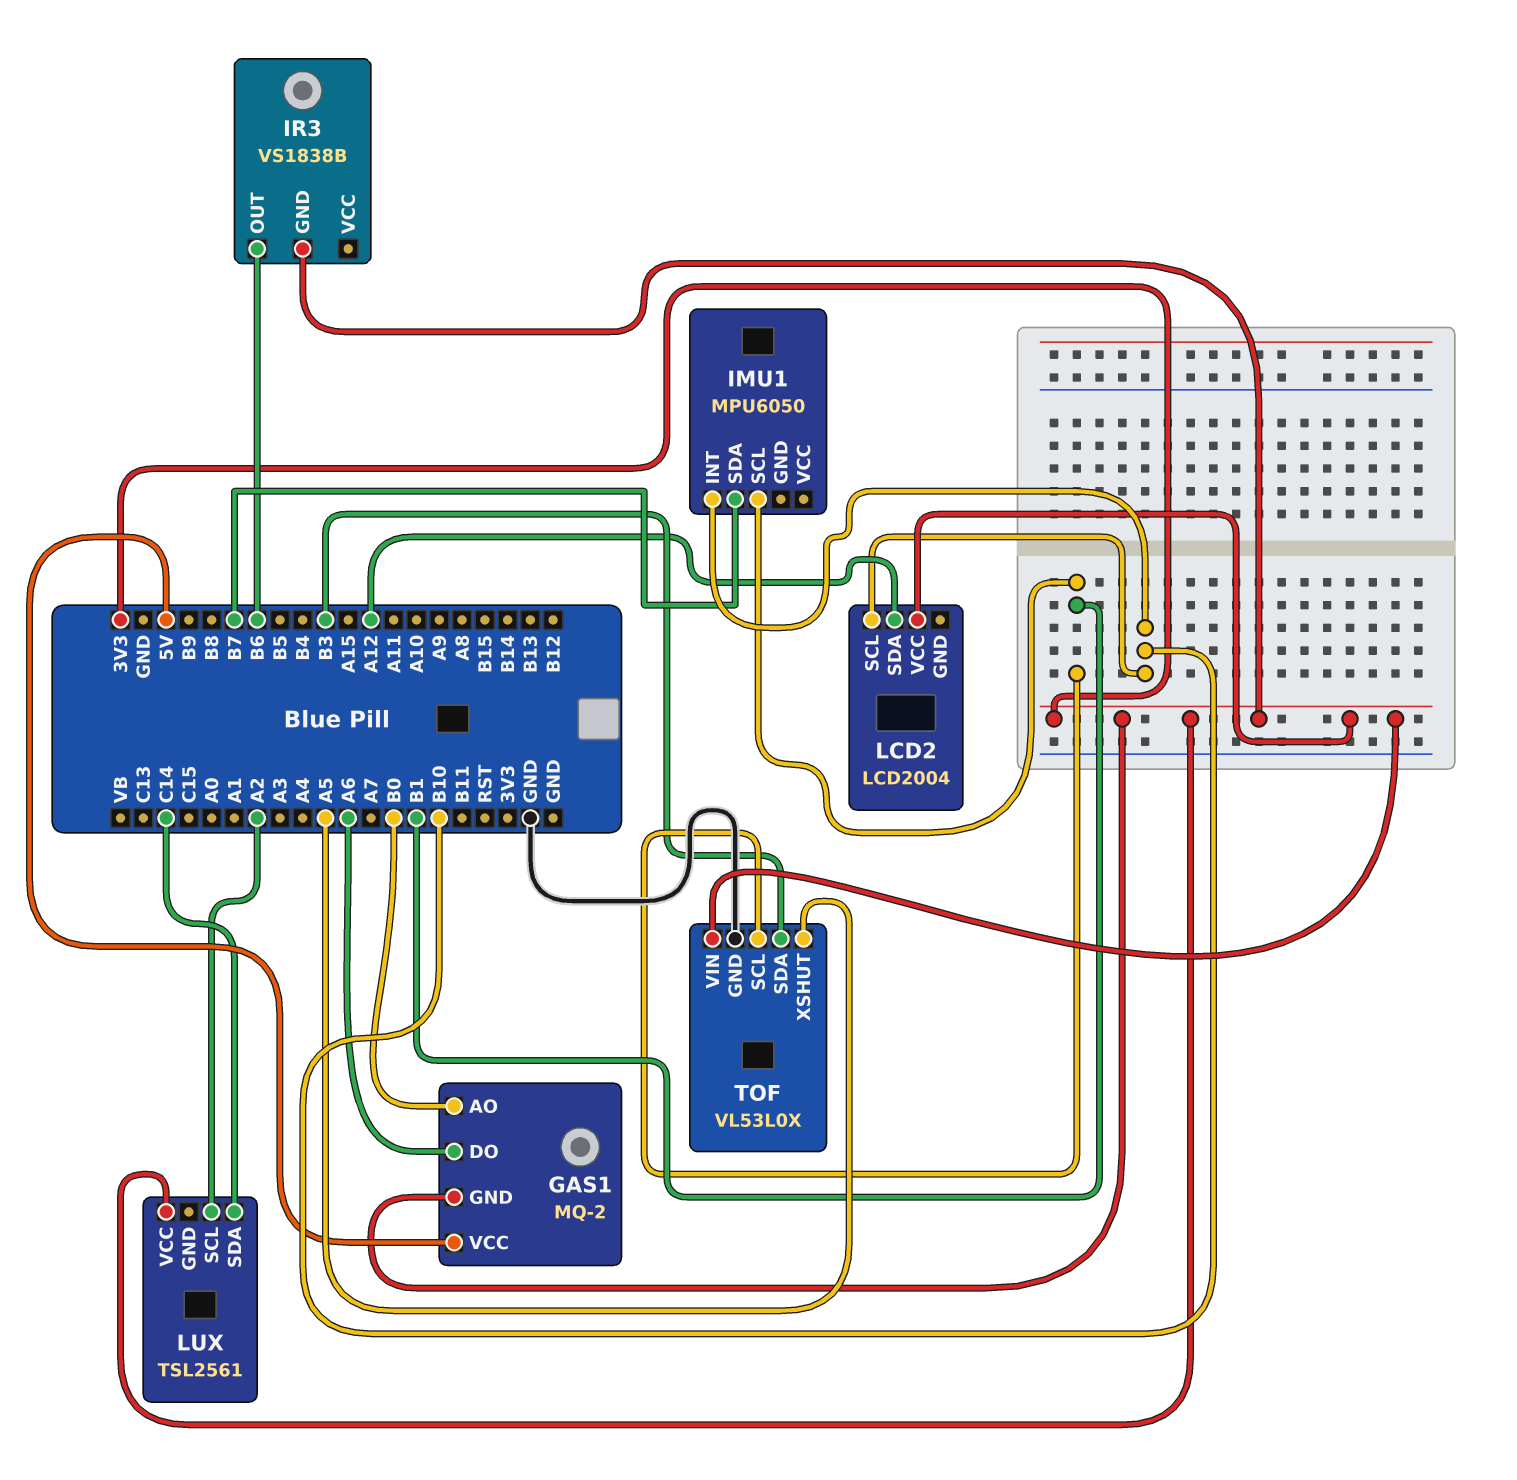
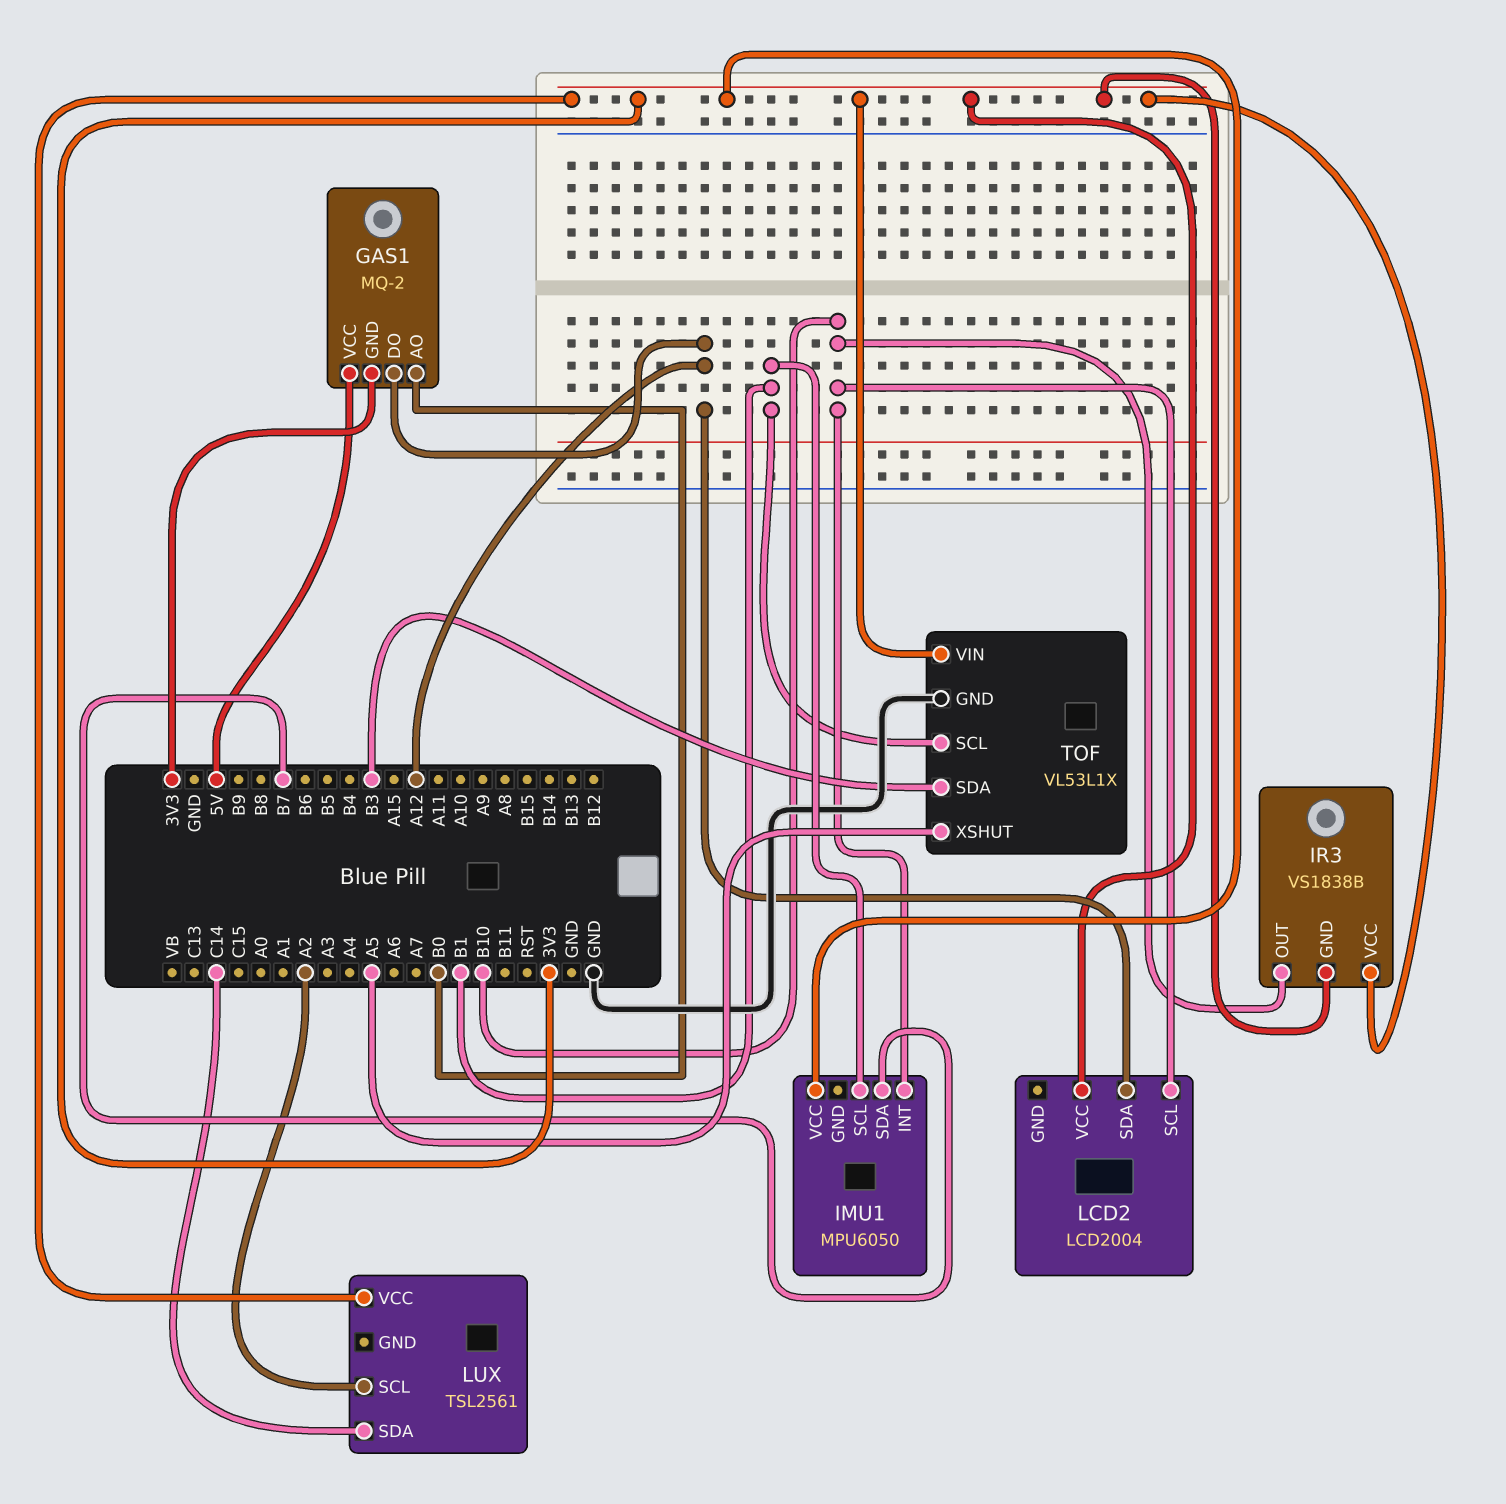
GAS1 pin DO: A6 -> A12
IMU1 pin VCC: none -> 3V3
IR3 pin OUT: B6 -> B10
IR3 pin VCC: none -> 3V3
TOF: VL53L0X -> VL53L1X

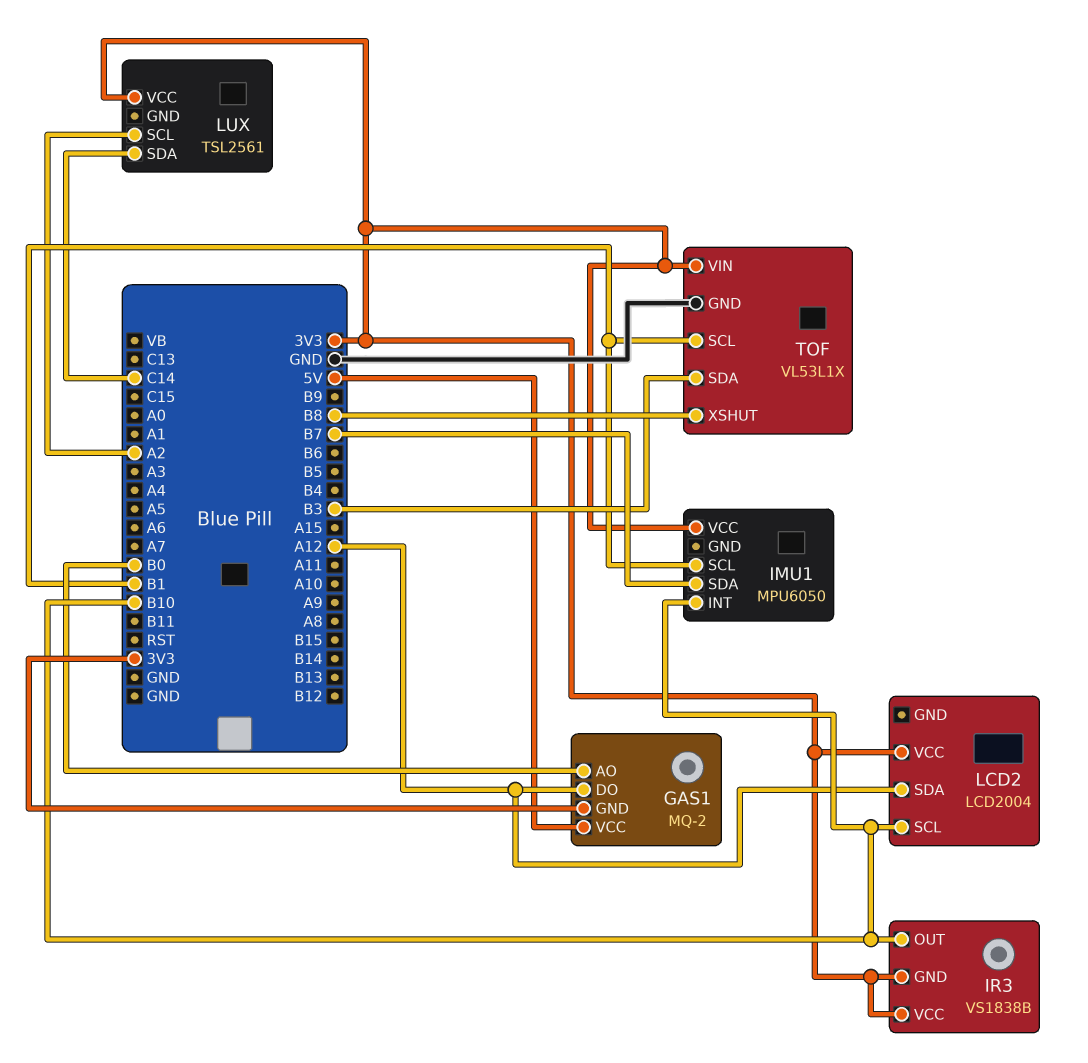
TOF pin XSHUT: A5 -> B8

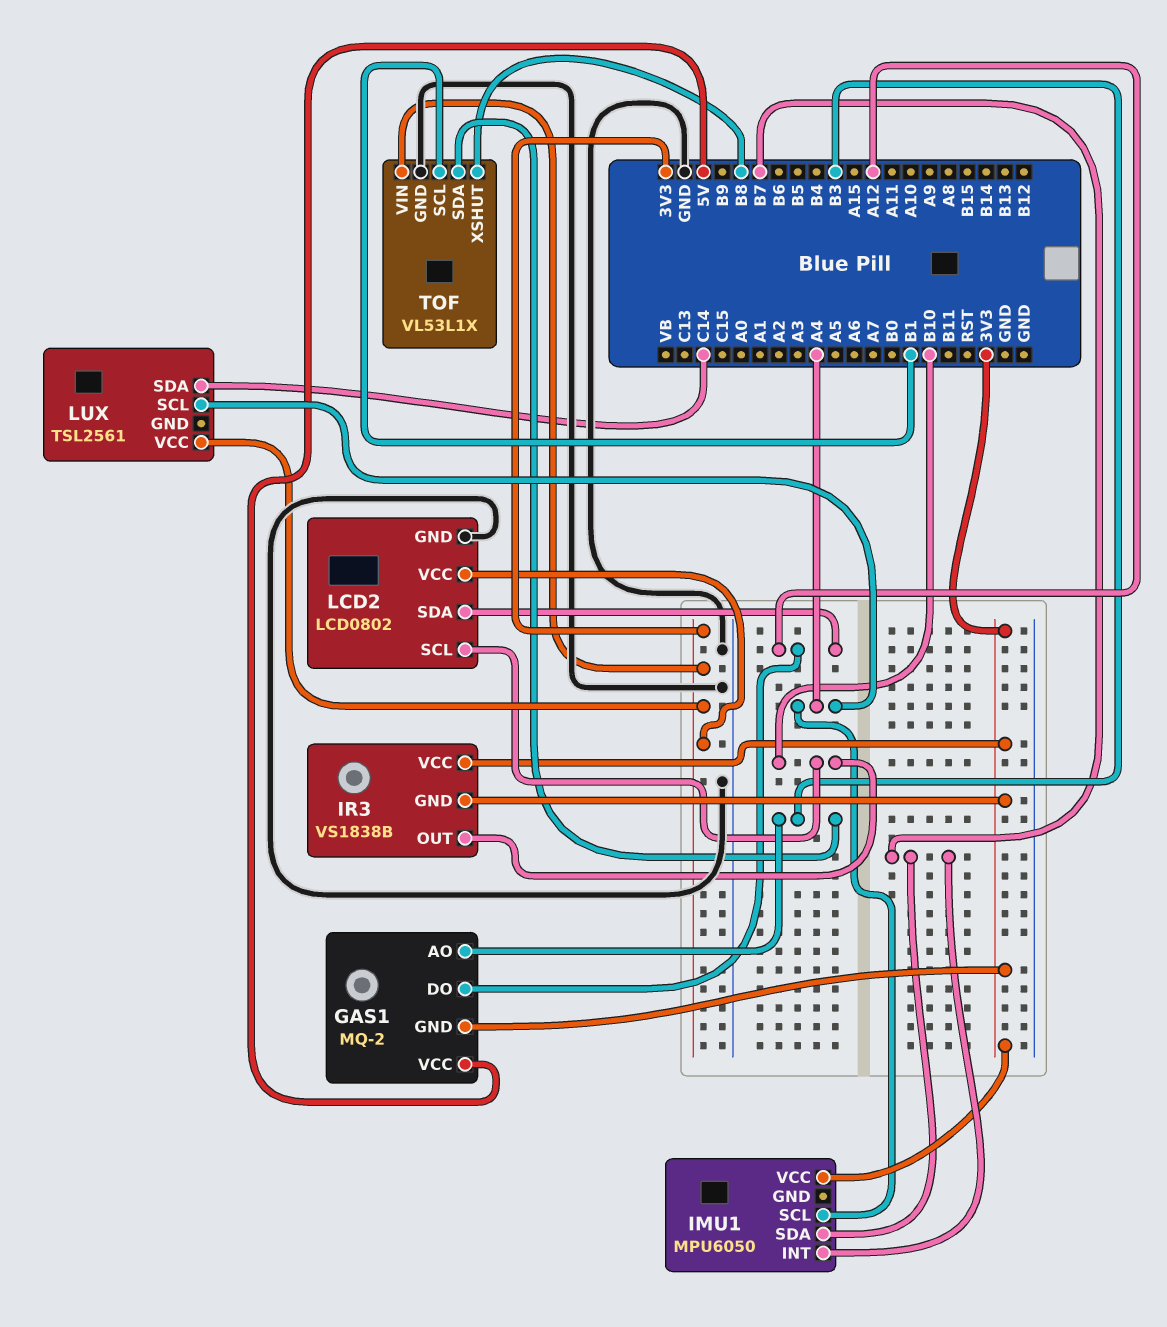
GAS1 pin AO: B0 -> B3
IMU1 pin INT: B10 -> B7
IMU1 pin SCL: B1 -> A4
LCD2: LCD2004 -> LCD0802
LCD2 pin GND: none -> GND
LUX pin SCL: A2 -> A4

